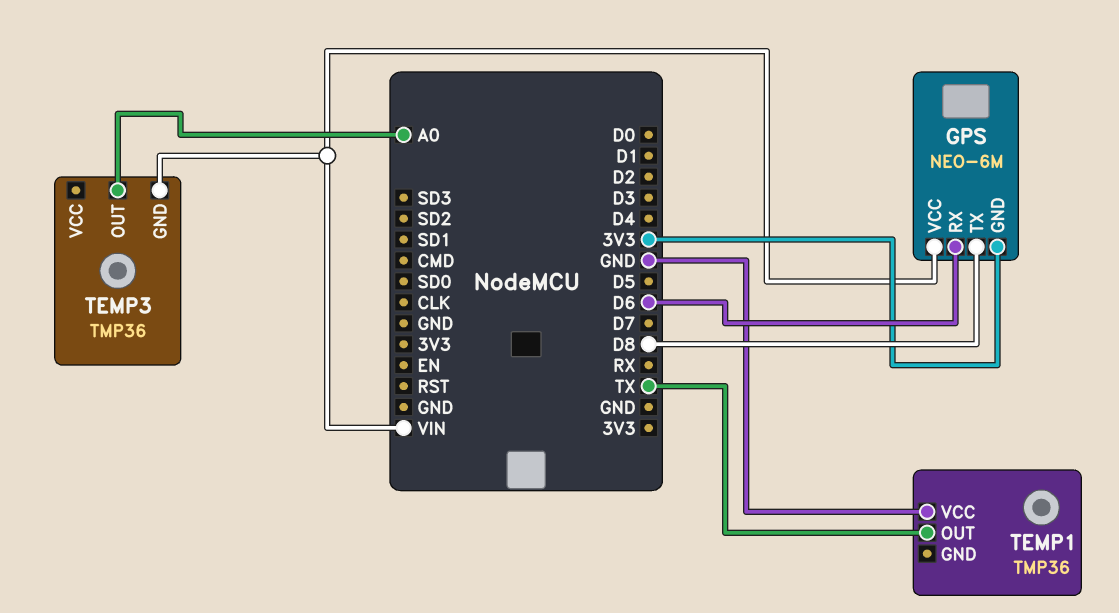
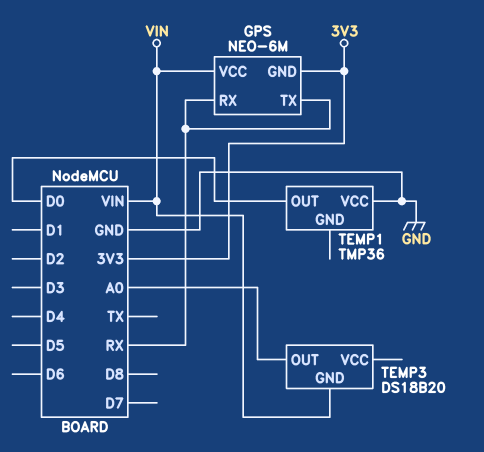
GPS pin RX: D6 -> RX
GPS pin TX: D8 -> RX
TEMP1 pin OUT: TX -> D0
TEMP3: TMP36 -> DS18B20

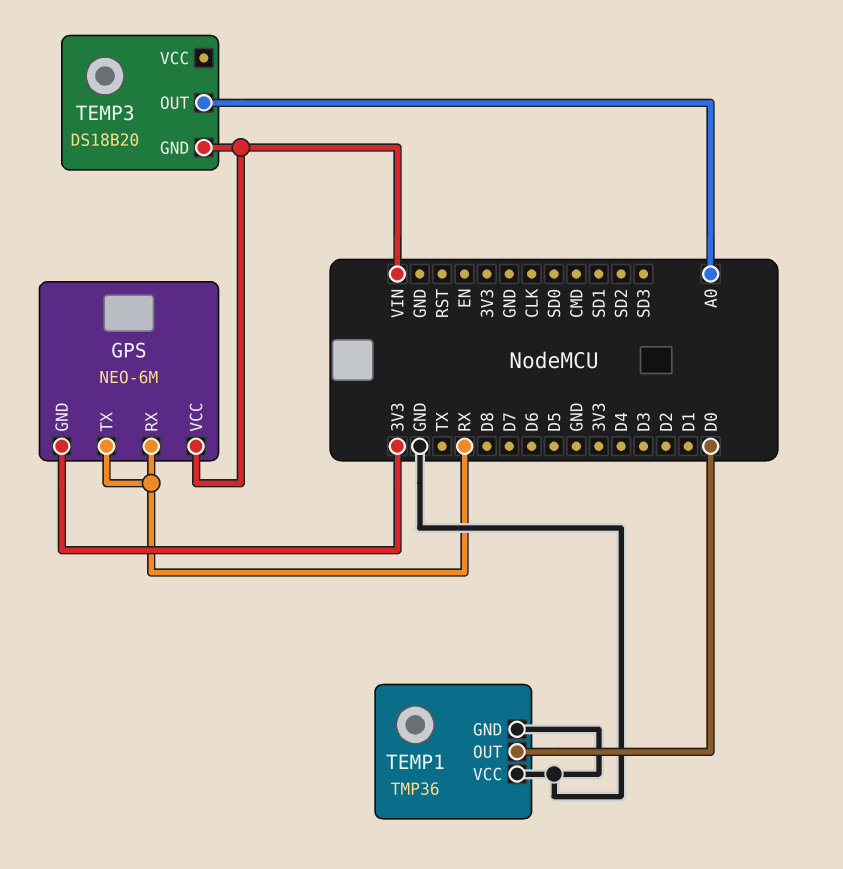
TEMP1 pin GND: none -> GND

